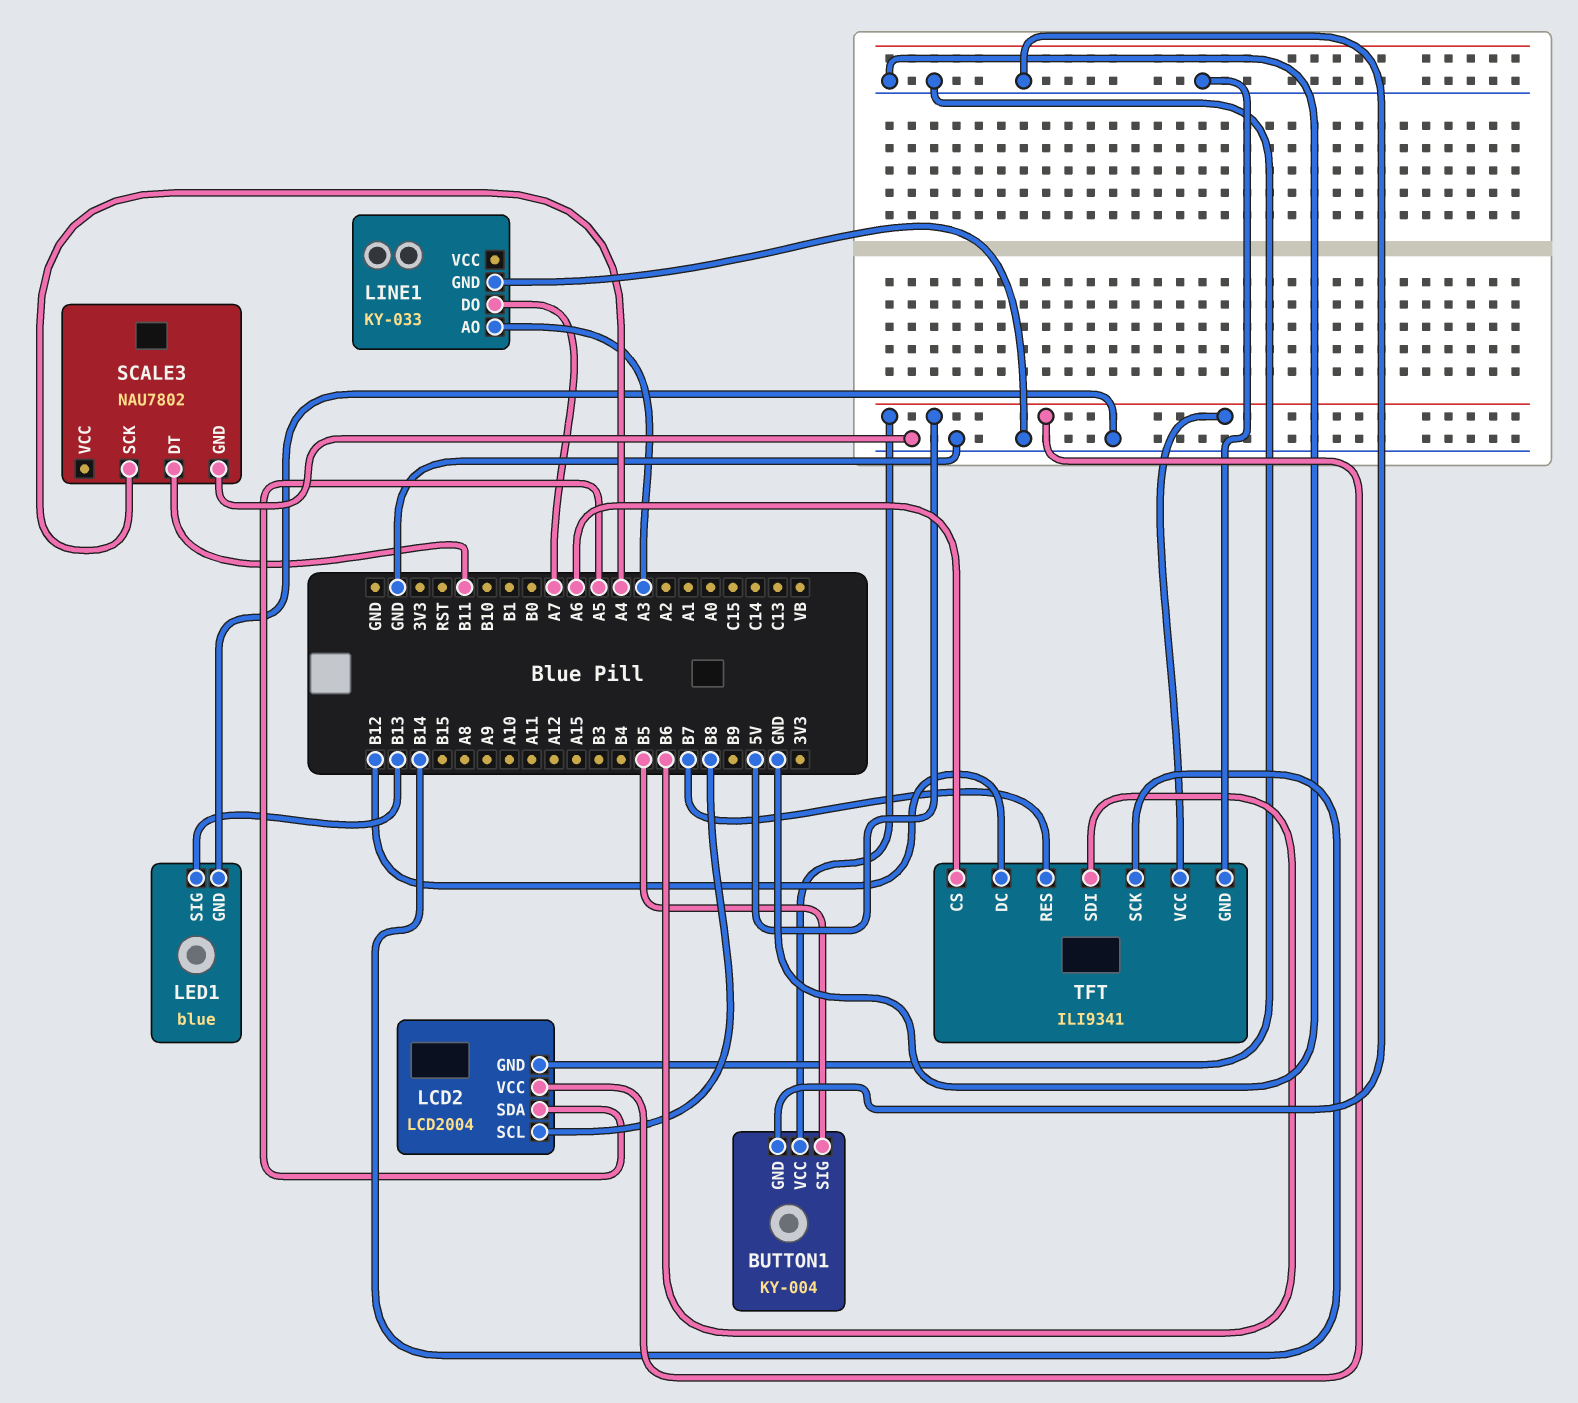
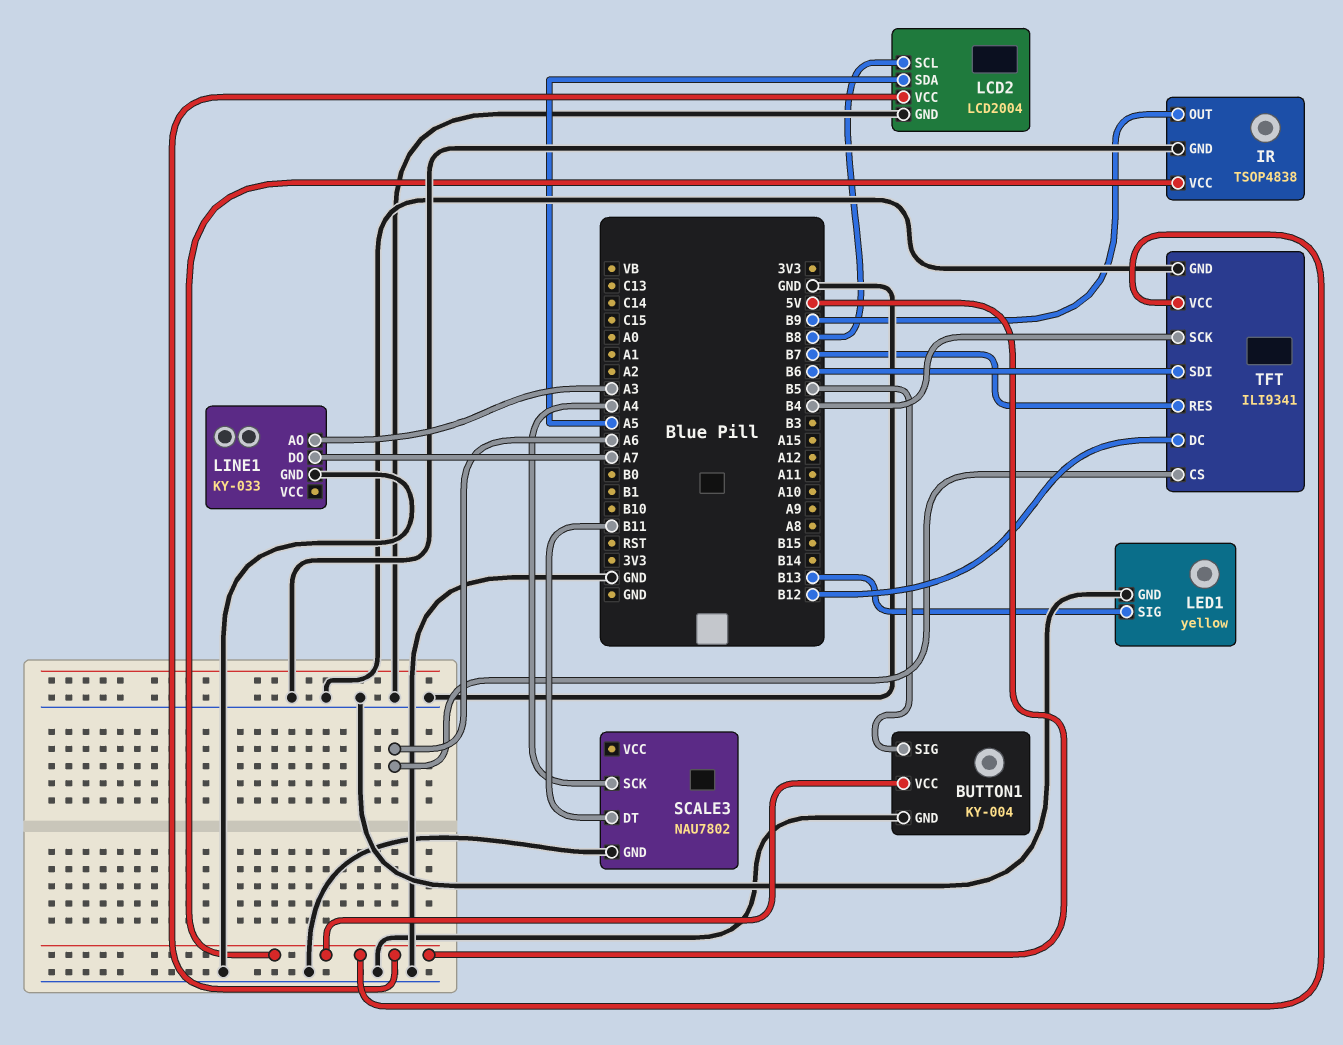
IR: none -> TSOP4838
IR pin GND: none -> GND
IR pin OUT: none -> B9
IR pin VCC: none -> 5V
LED1: blue -> yellow
TFT pin SCK: B14 -> B4

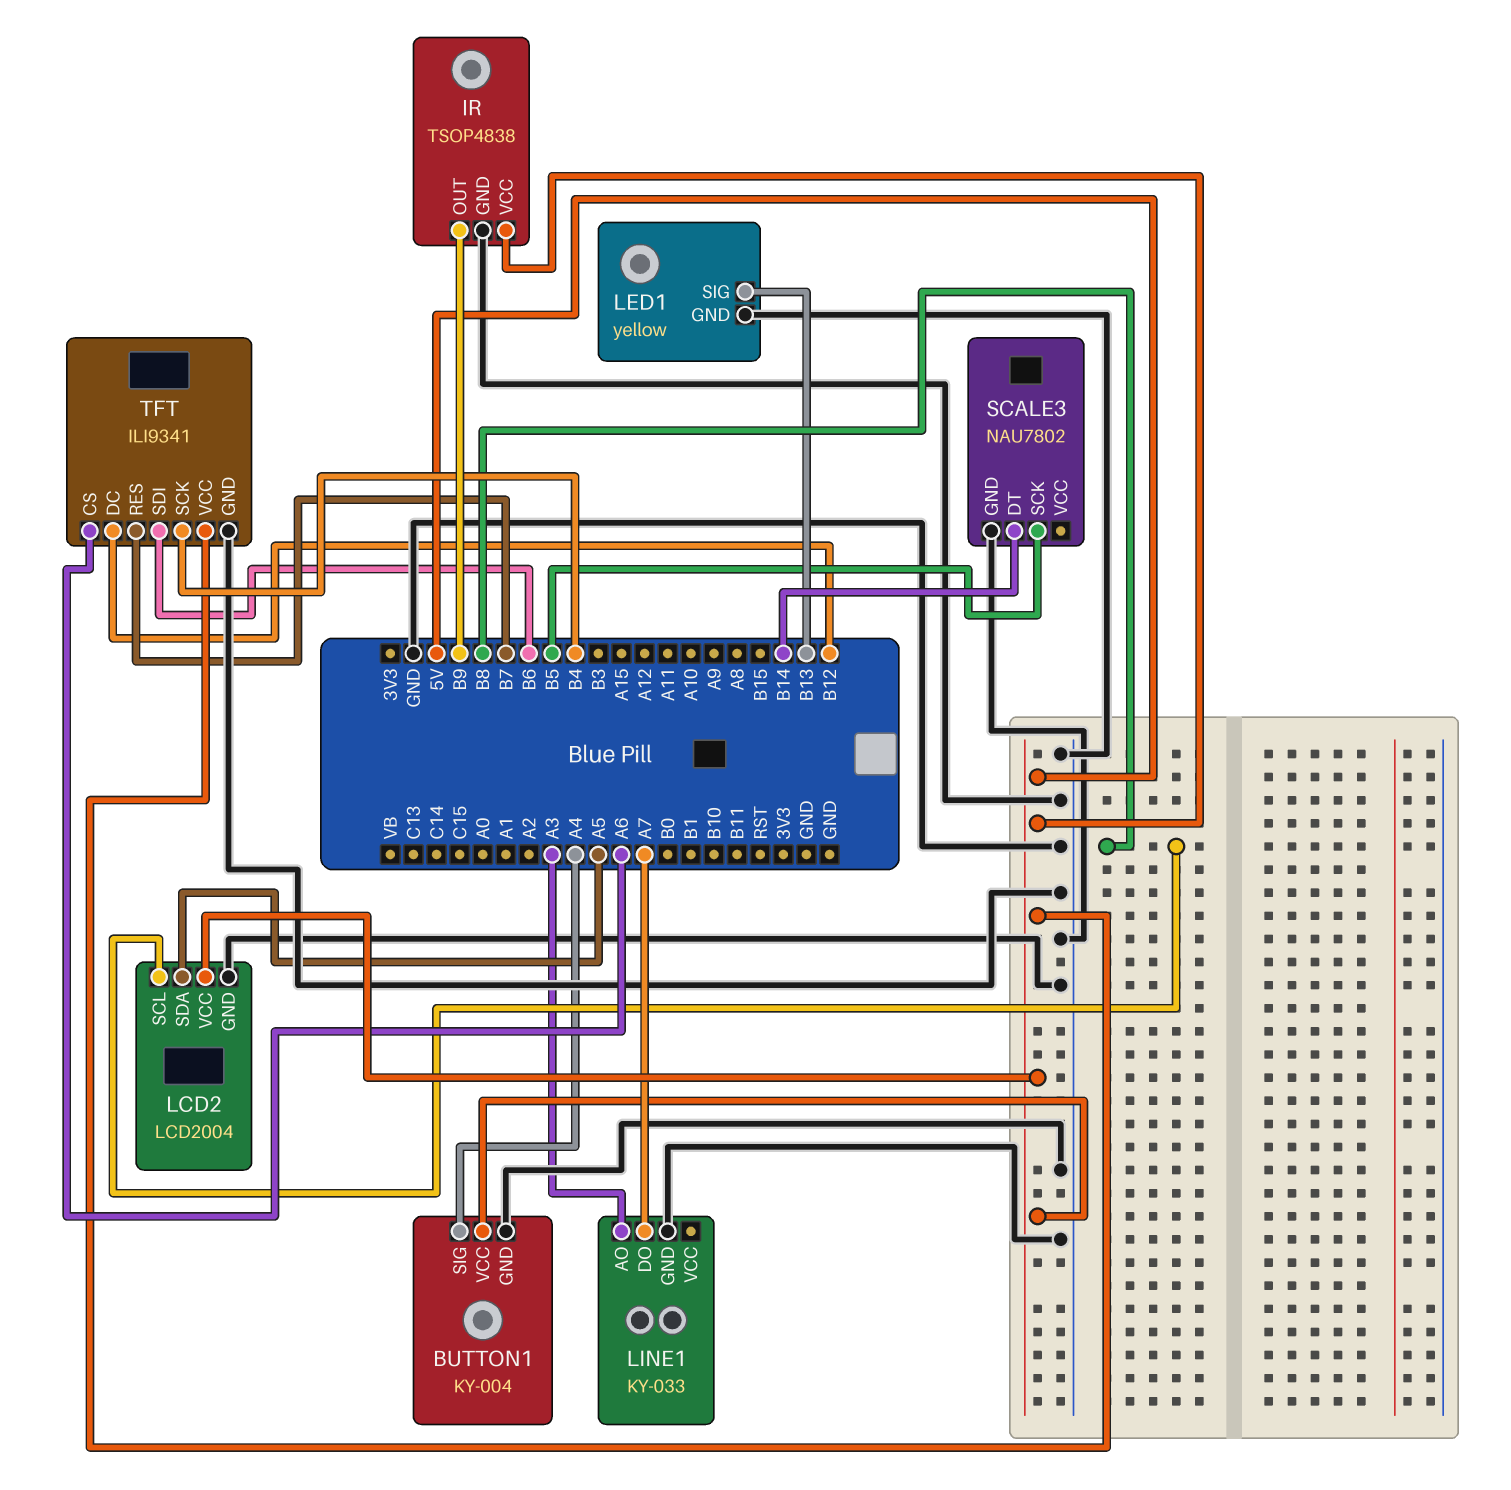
BUTTON1 pin SIG: B5 -> A4
SCALE3 pin DT: B11 -> B14
SCALE3 pin SCK: A4 -> B5

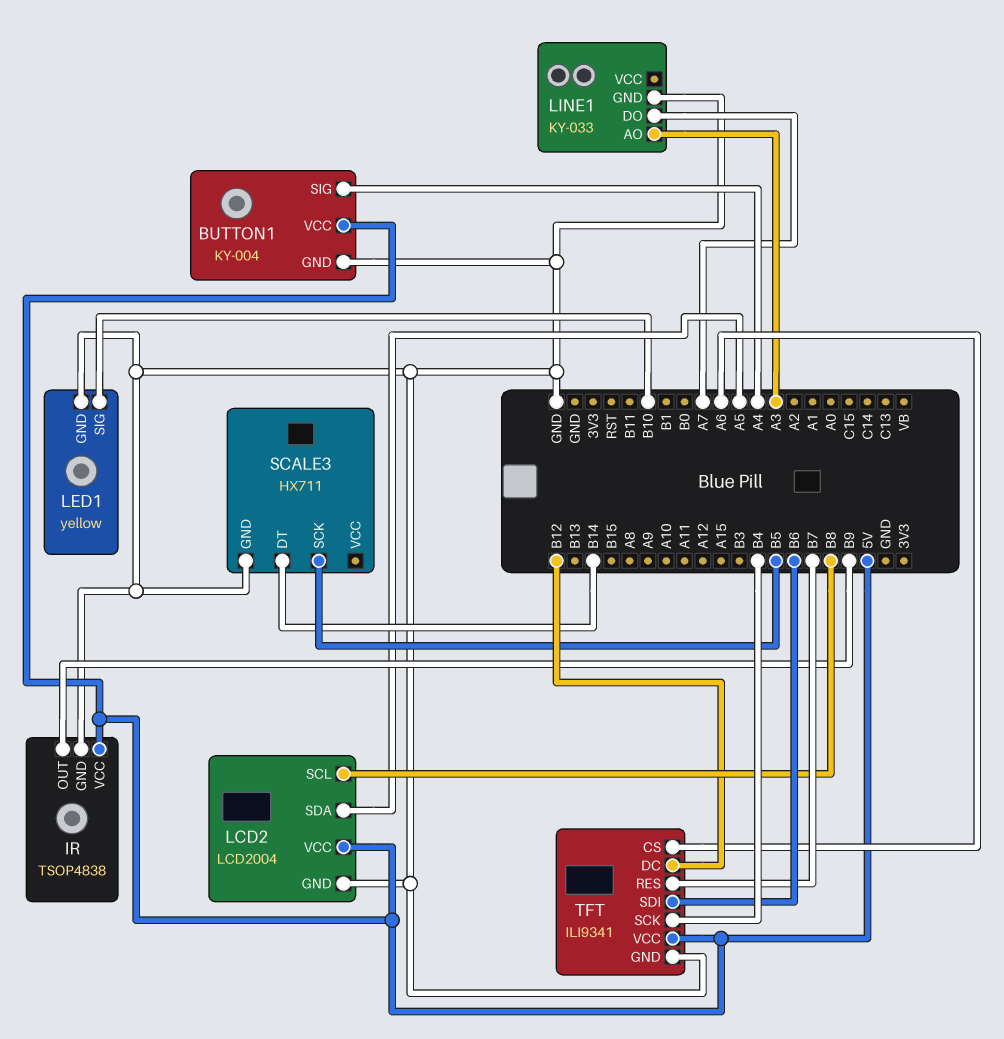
LED1 pin SIG: B13 -> B10
SCALE3: NAU7802 -> HX711

